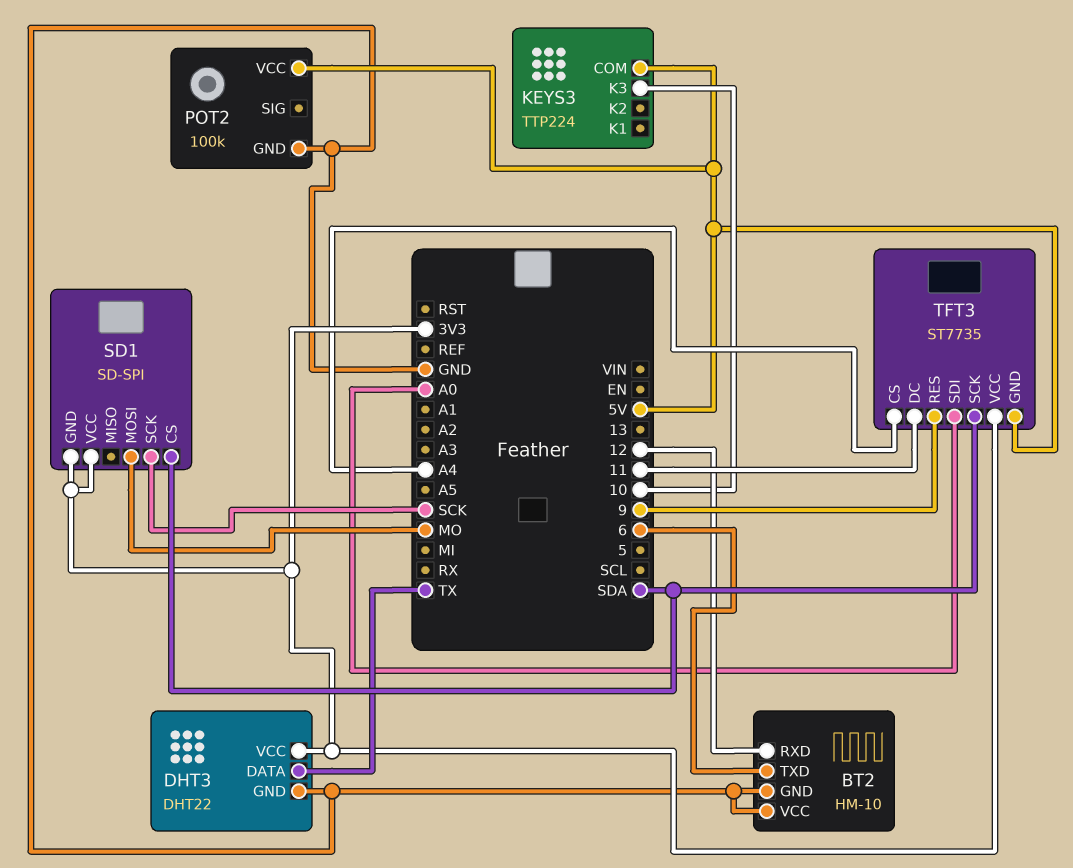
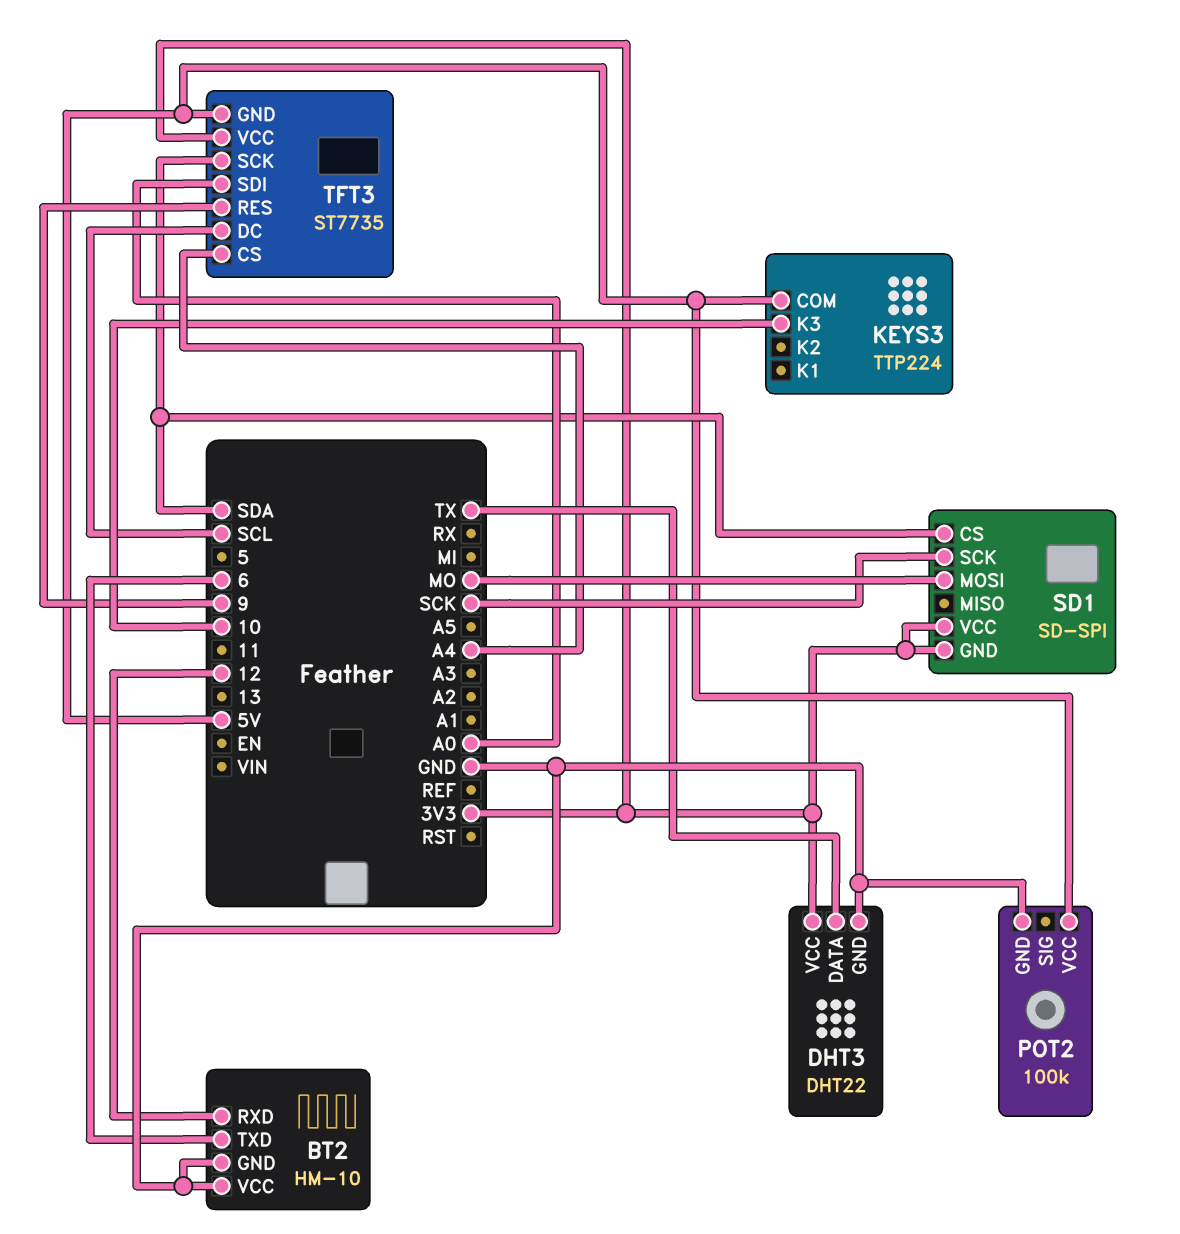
TFT3 pin DC: 11 -> SCL

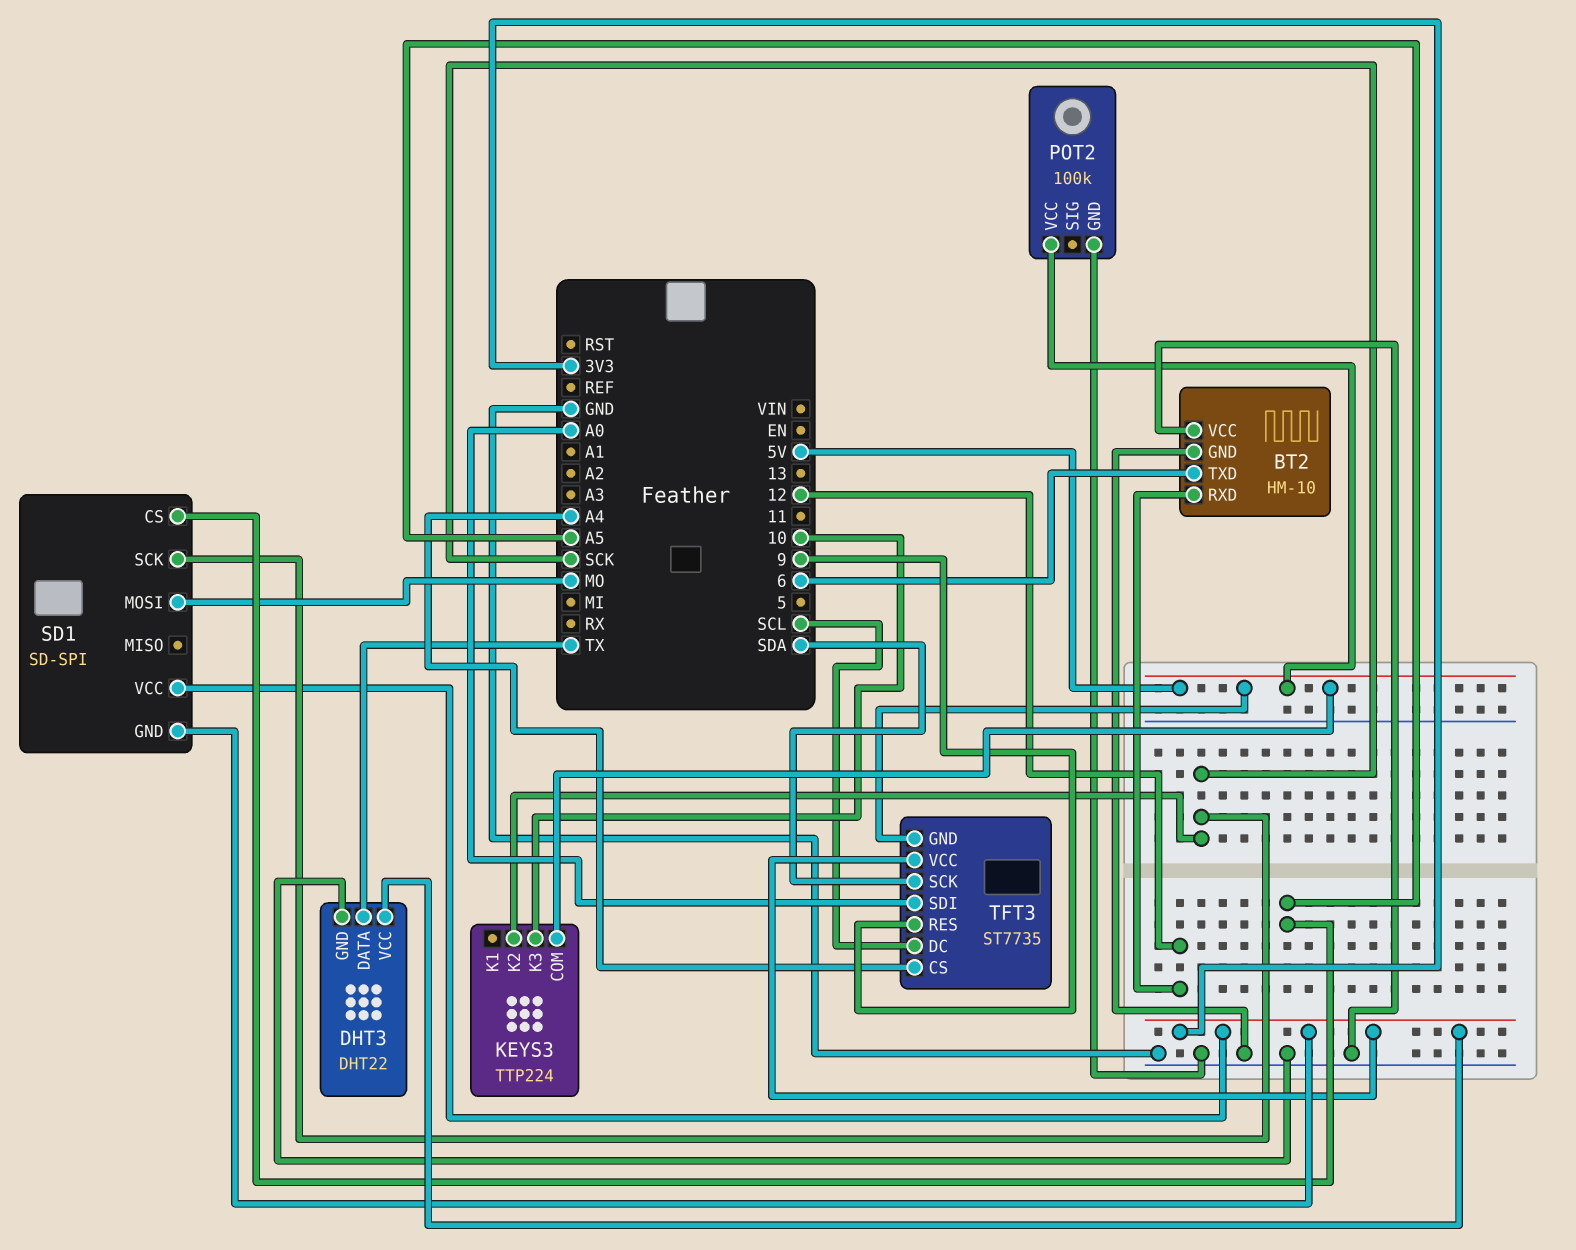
KEYS3 pin K2: none -> SCK
SD1 pin CS: SDA -> A5

